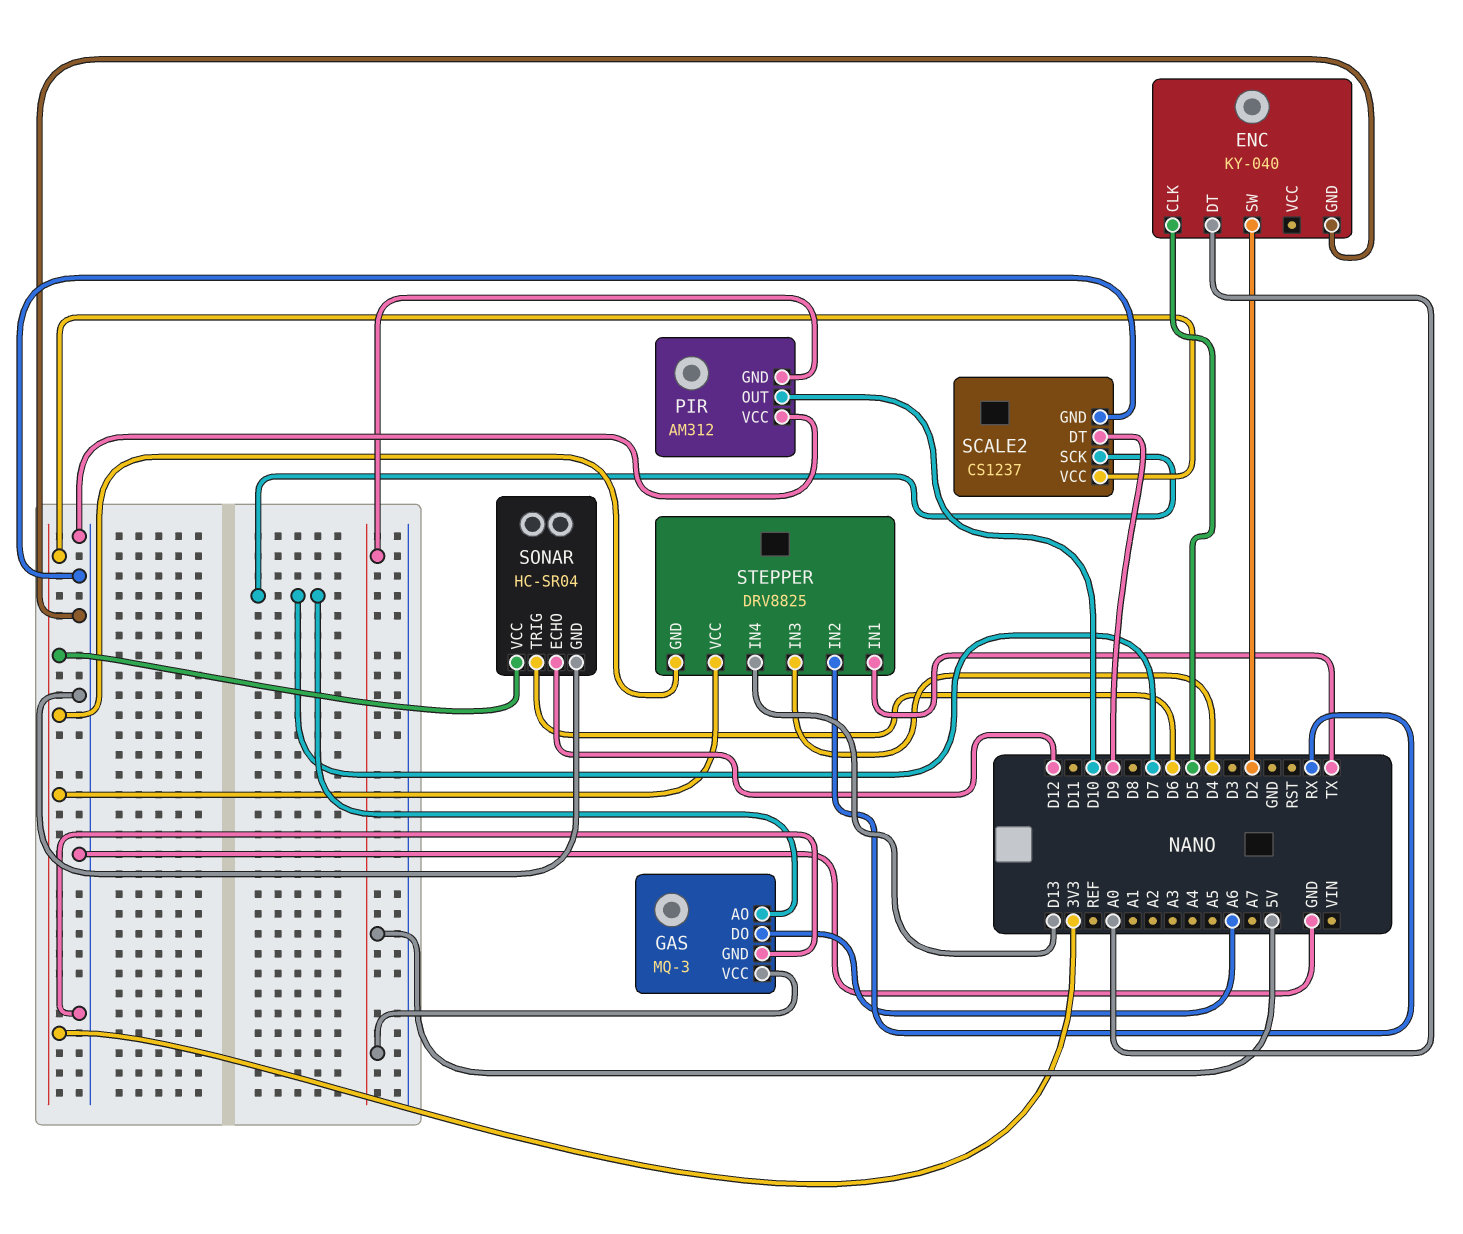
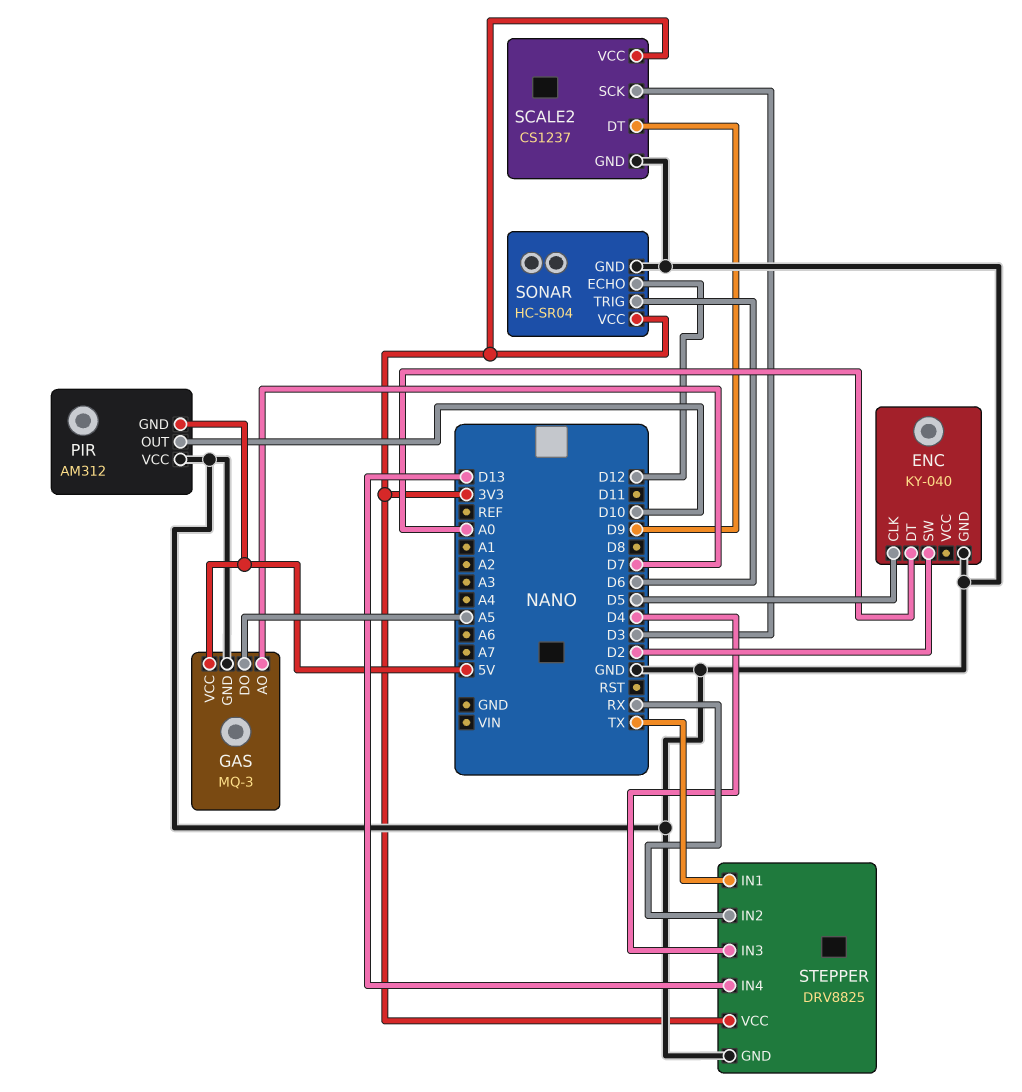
GAS pin DO: A6 -> A5
SCALE2 pin SCK: D7 -> D3
STEPPER pin GND: 3V3 -> GND

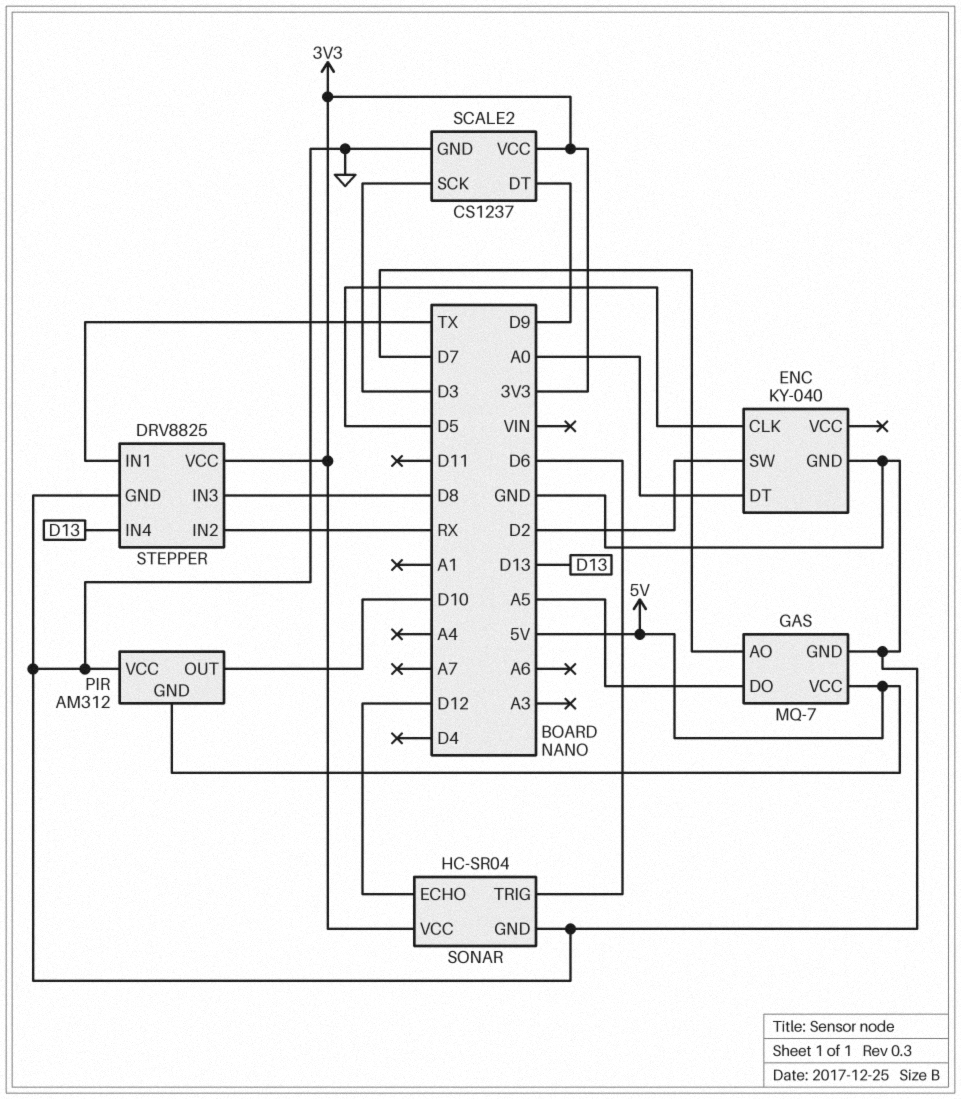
GAS: MQ-3 -> MQ-7
STEPPER pin IN3: D4 -> D8

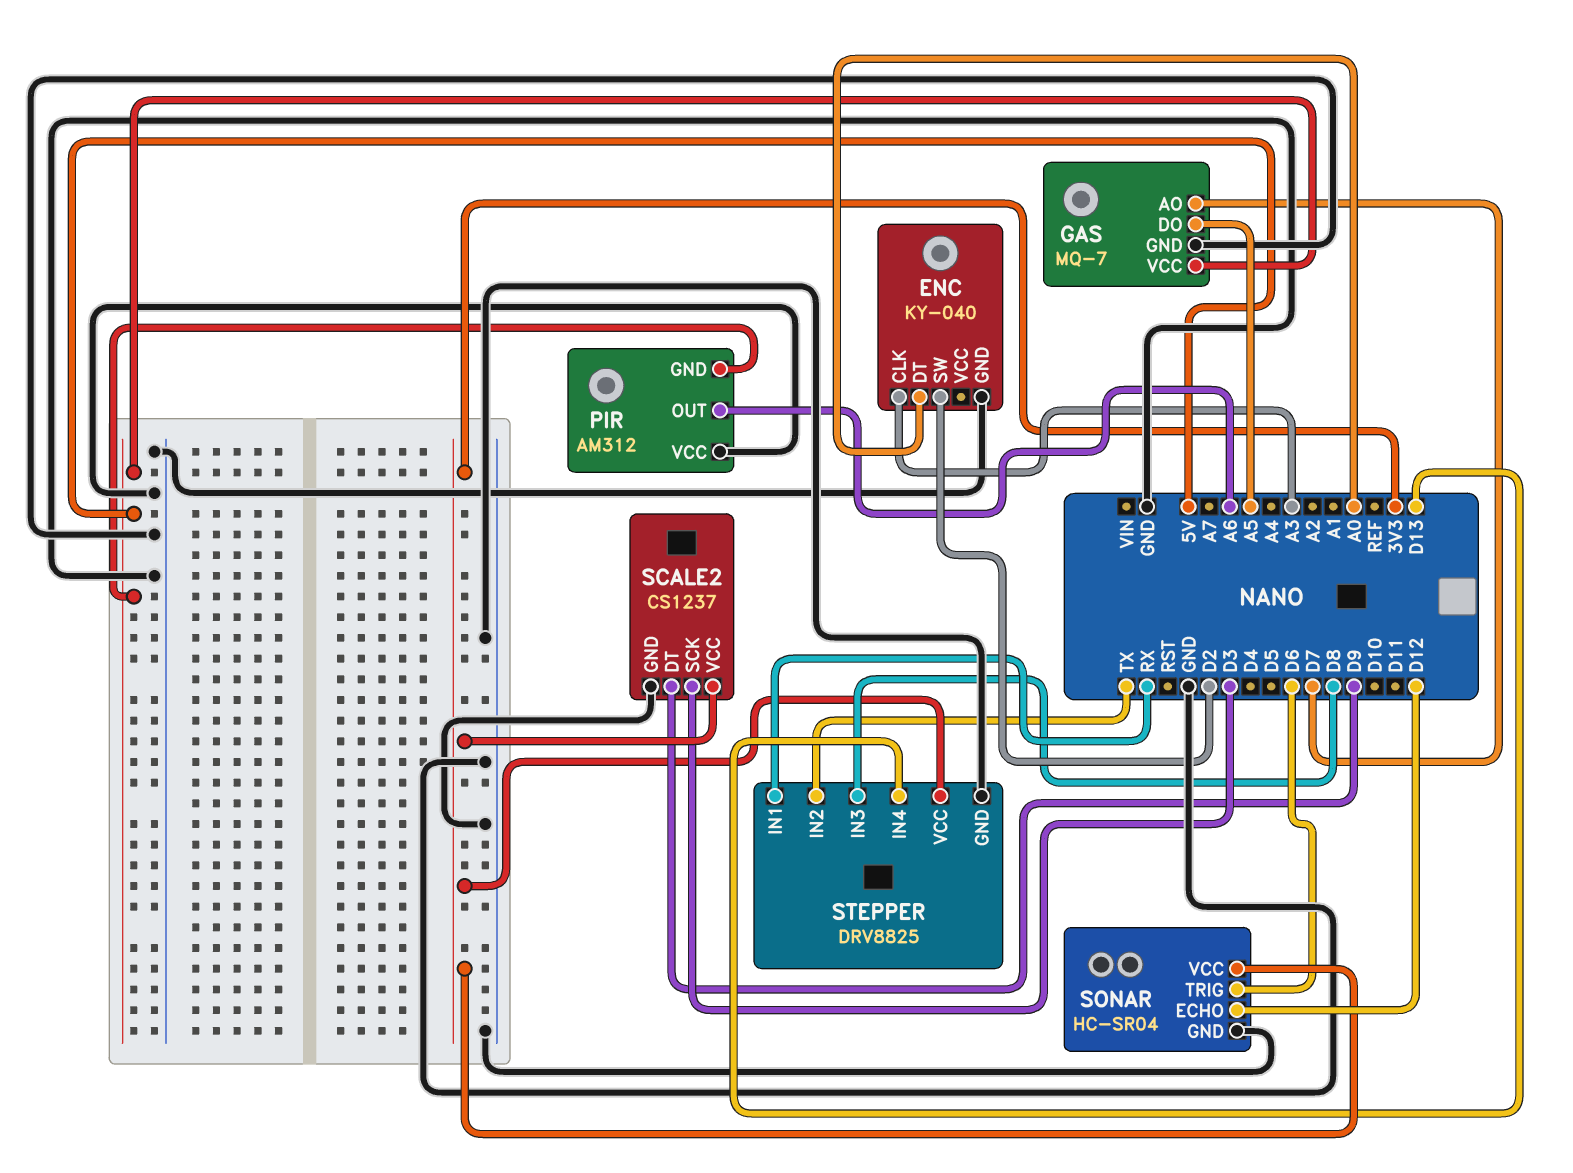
ENC pin CLK: D5 -> A3
PIR pin OUT: D10 -> A6
STEPPER pin IN1: TX -> RX
STEPPER pin IN2: RX -> TX

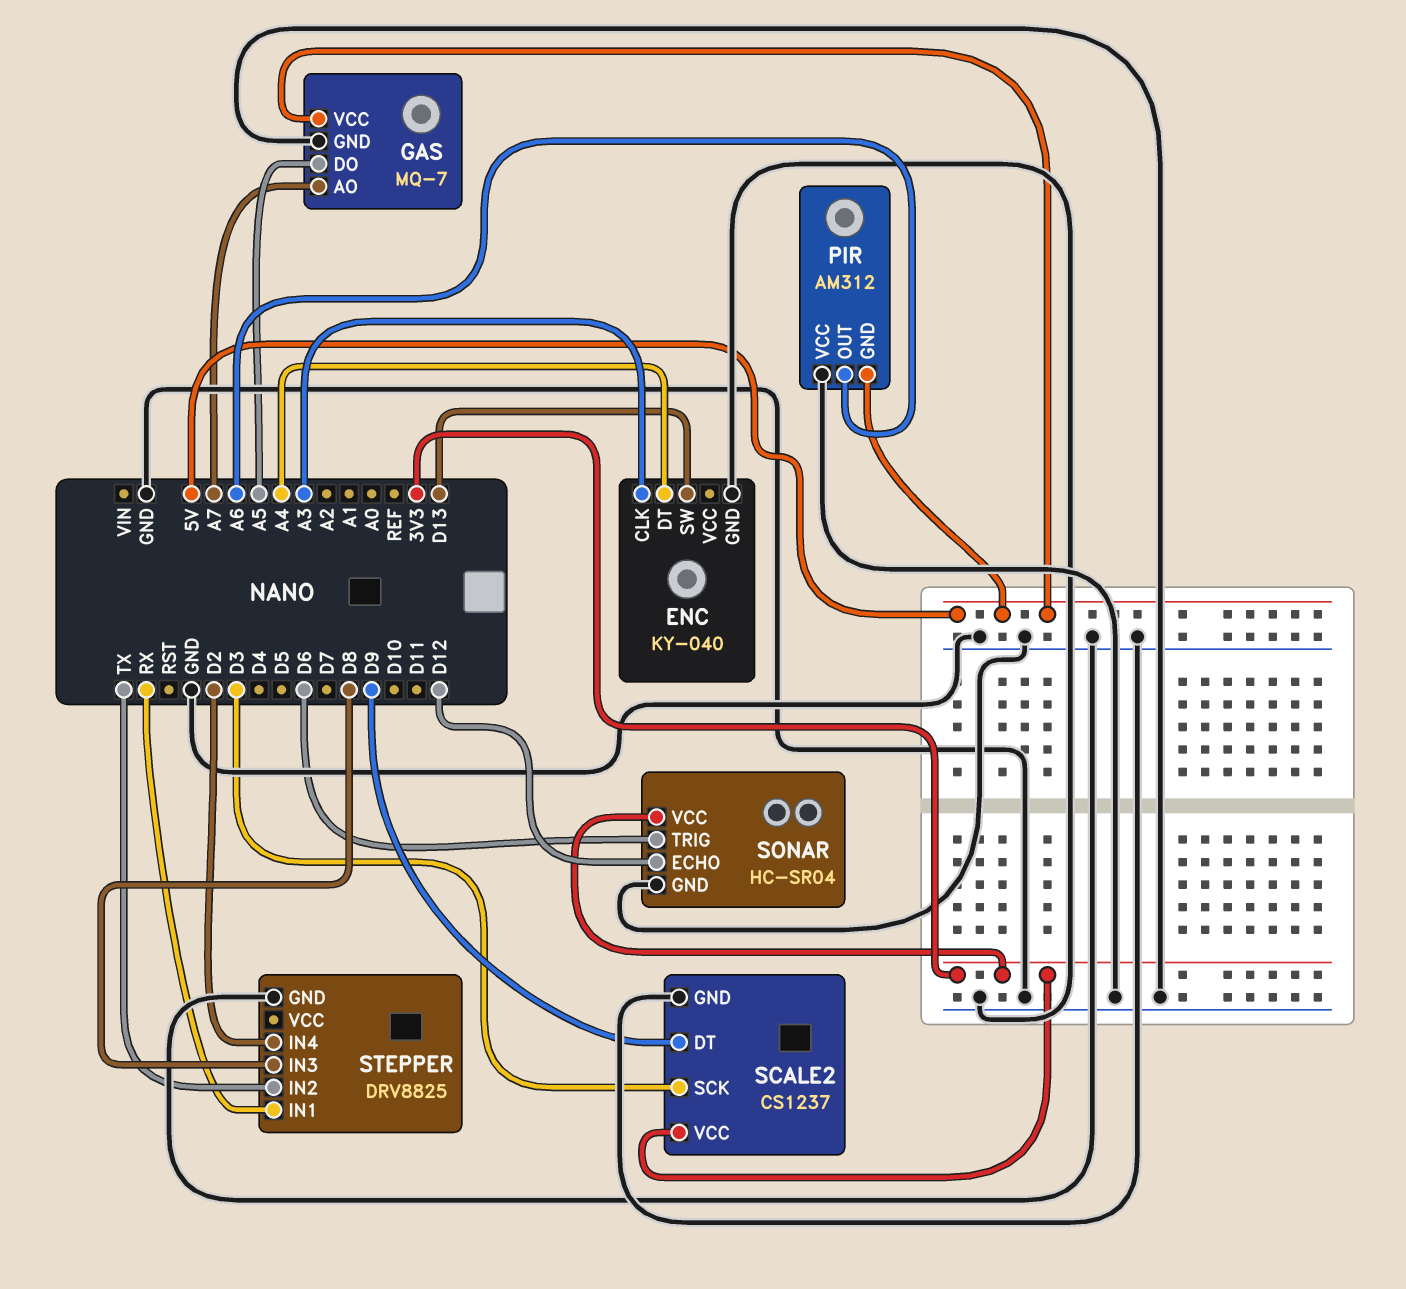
ENC pin DT: A0 -> A4
ENC pin SW: D2 -> D13
GAS pin AO: D7 -> A7
STEPPER pin IN4: D13 -> D2
STEPPER pin VCC: 3V3 -> none

